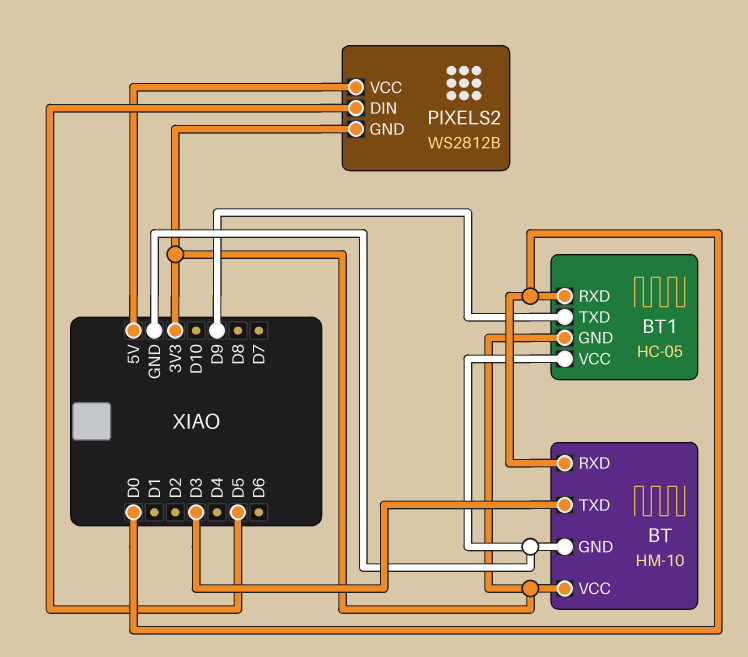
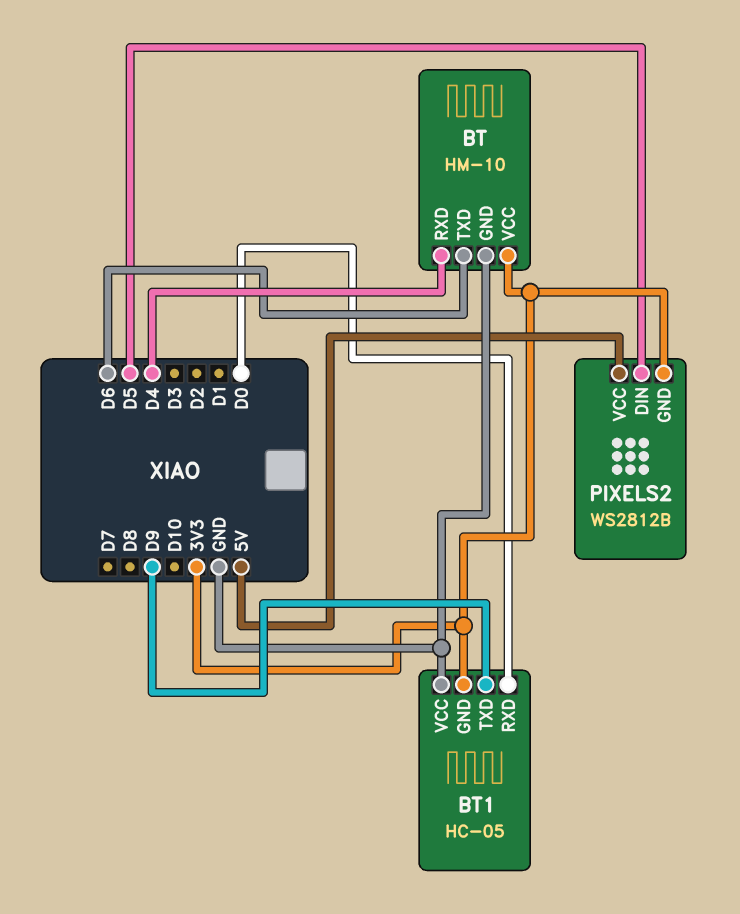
BT pin RXD: D0 -> D4
BT pin TXD: D3 -> D6

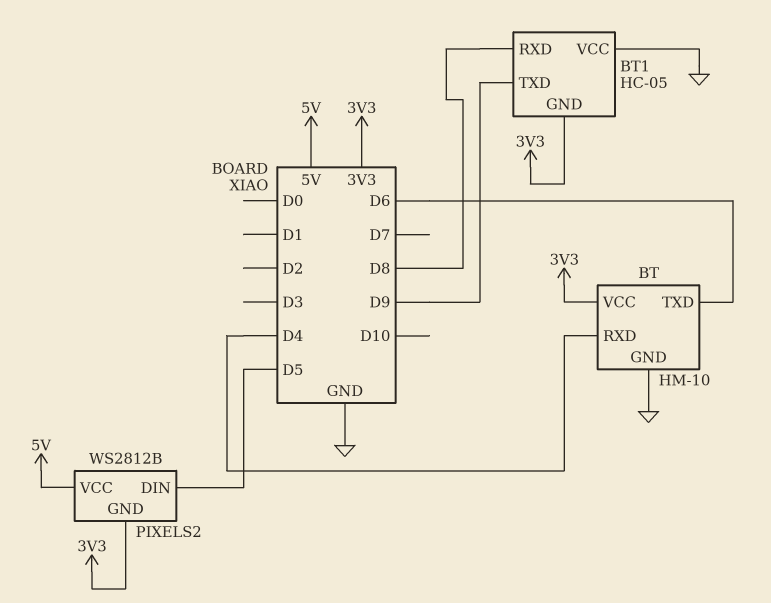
BT1 pin RXD: D0 -> D8

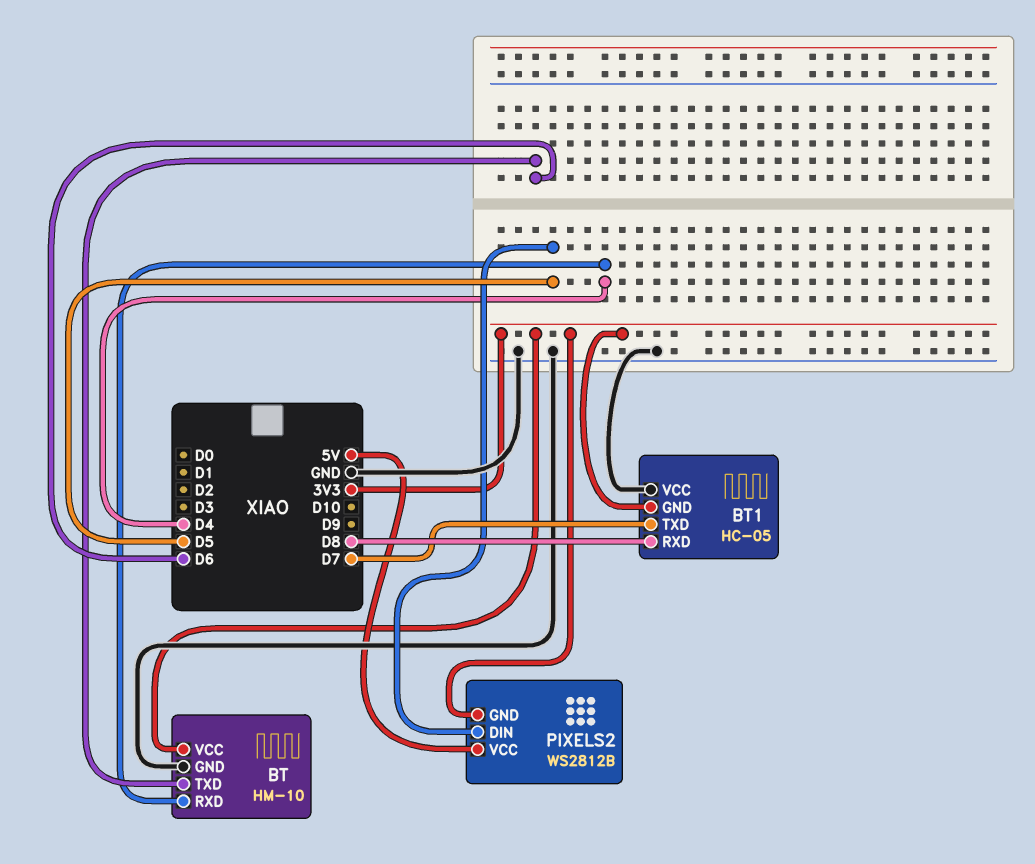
BT1 pin TXD: D9 -> D7

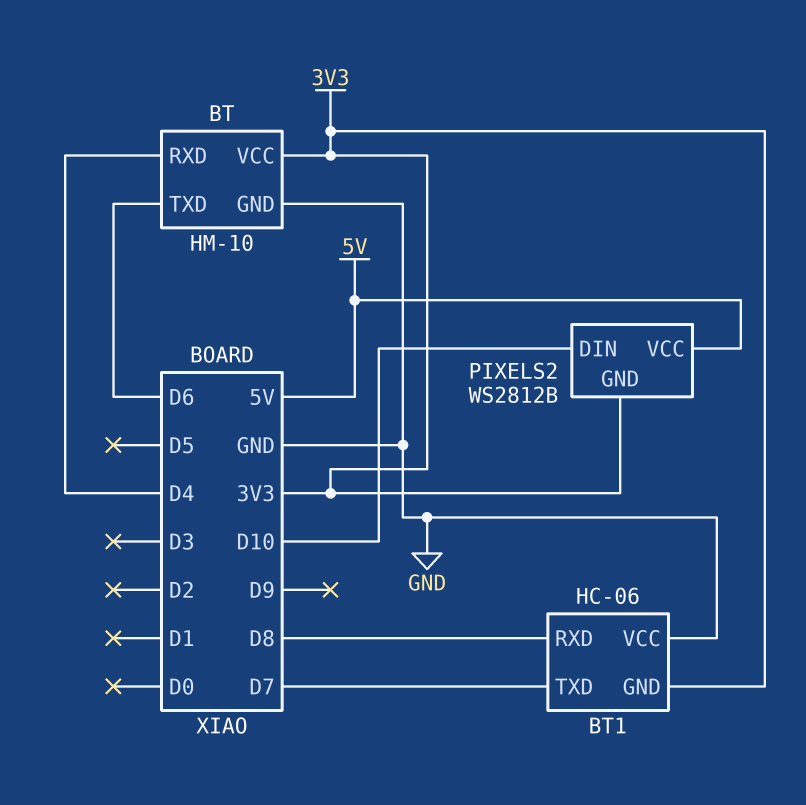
BT1: HC-05 -> HC-06
PIXELS2 pin DIN: D5 -> D10

